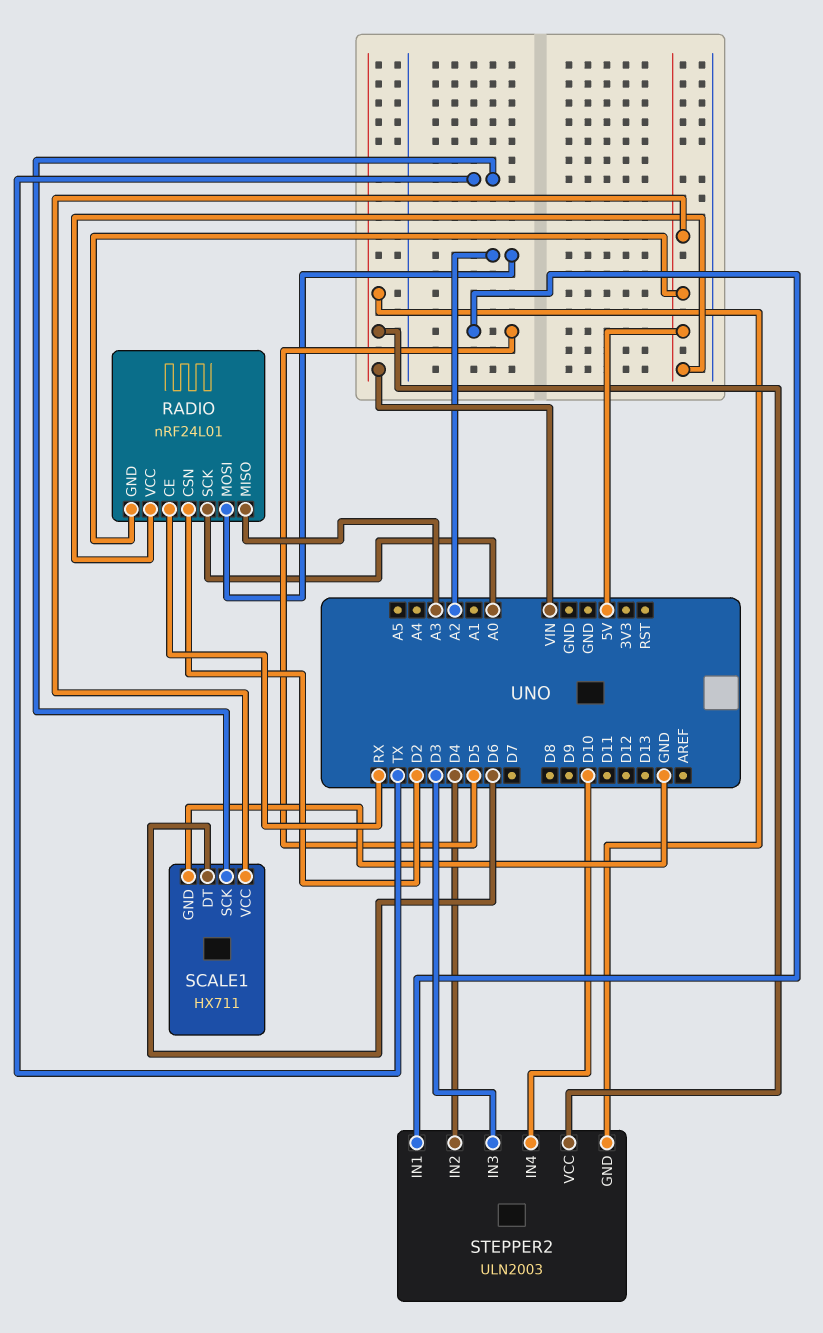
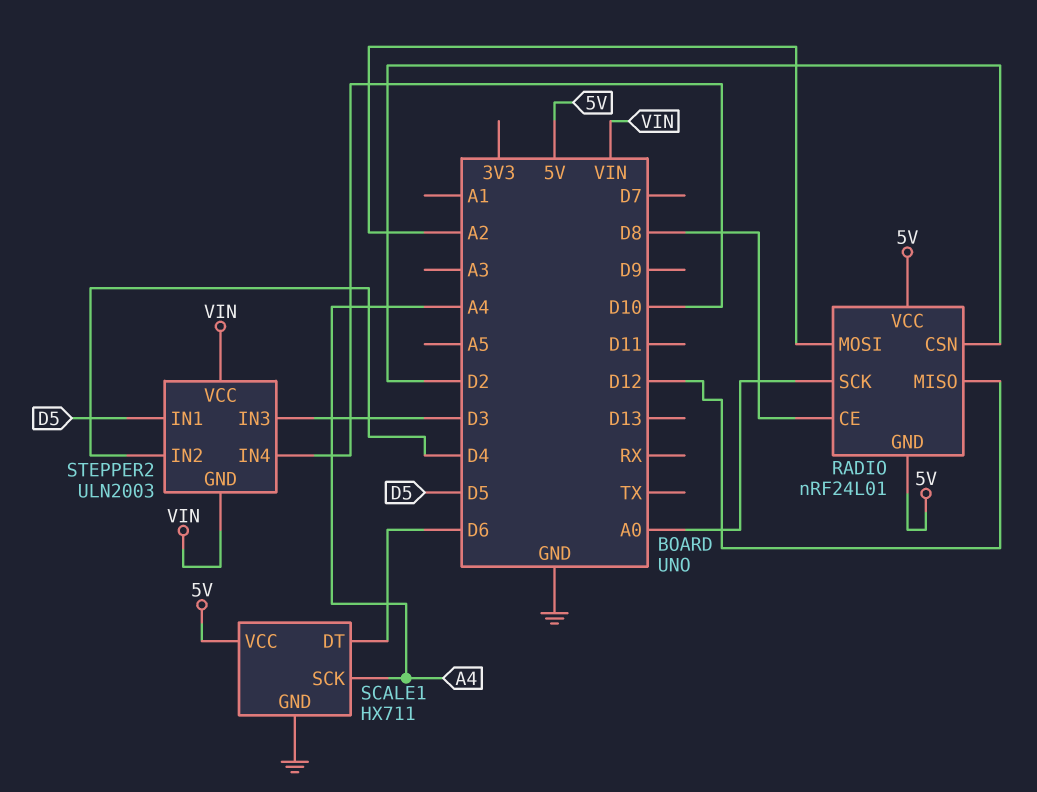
RADIO pin CE: RX -> D8
RADIO pin MISO: A3 -> D12
SCALE1 pin SCK: TX -> A4

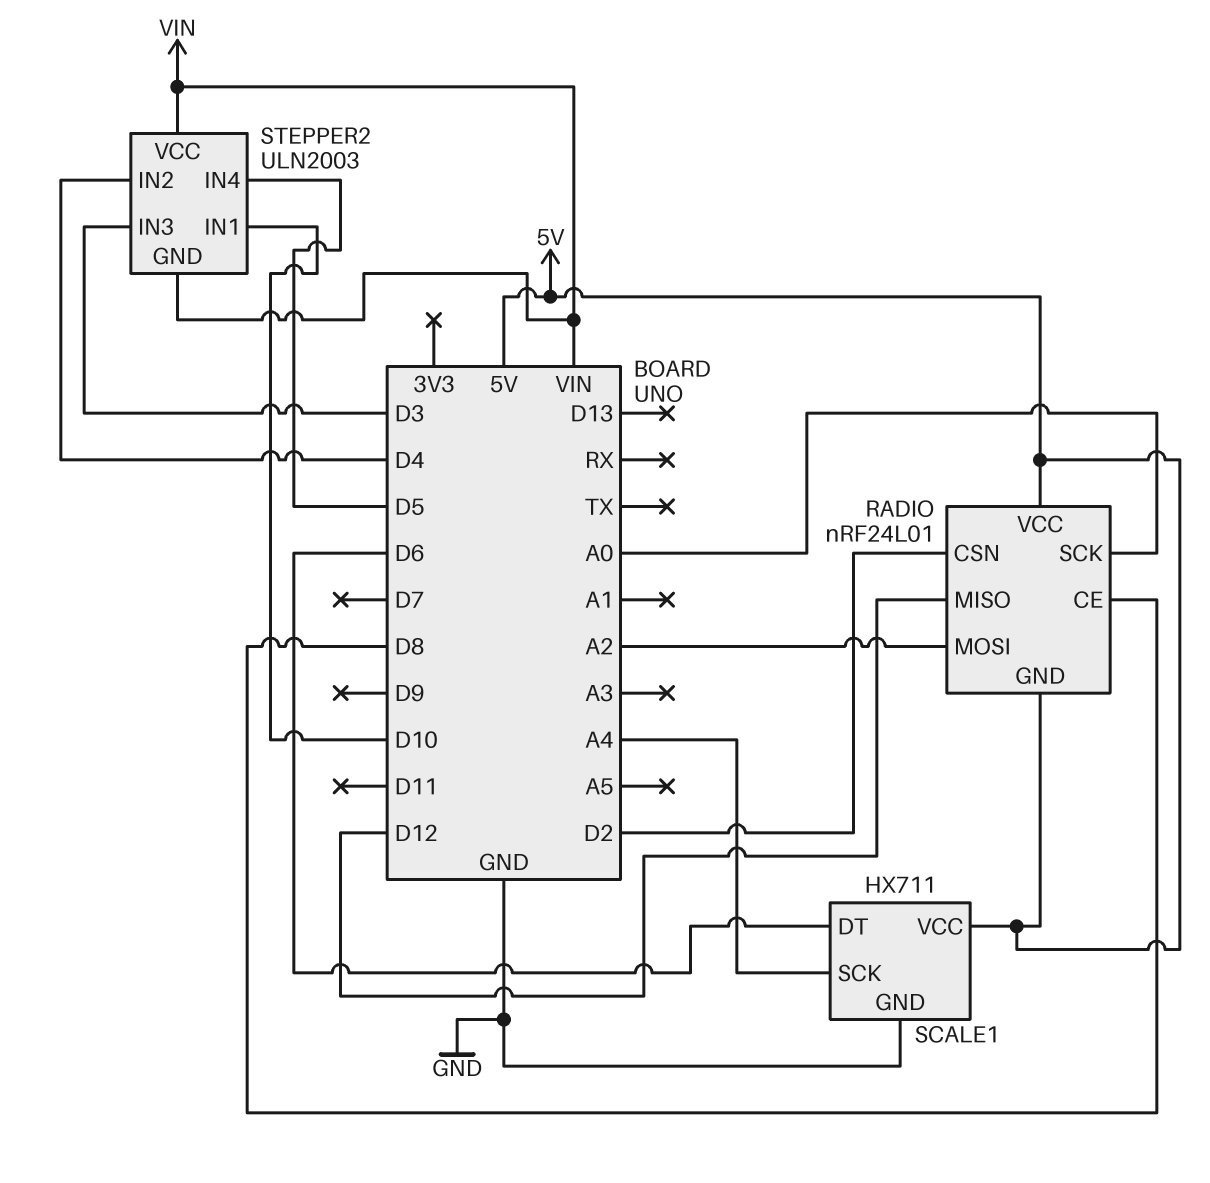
STEPPER2 pin IN1: D5 -> D10
STEPPER2 pin IN4: D10 -> D5

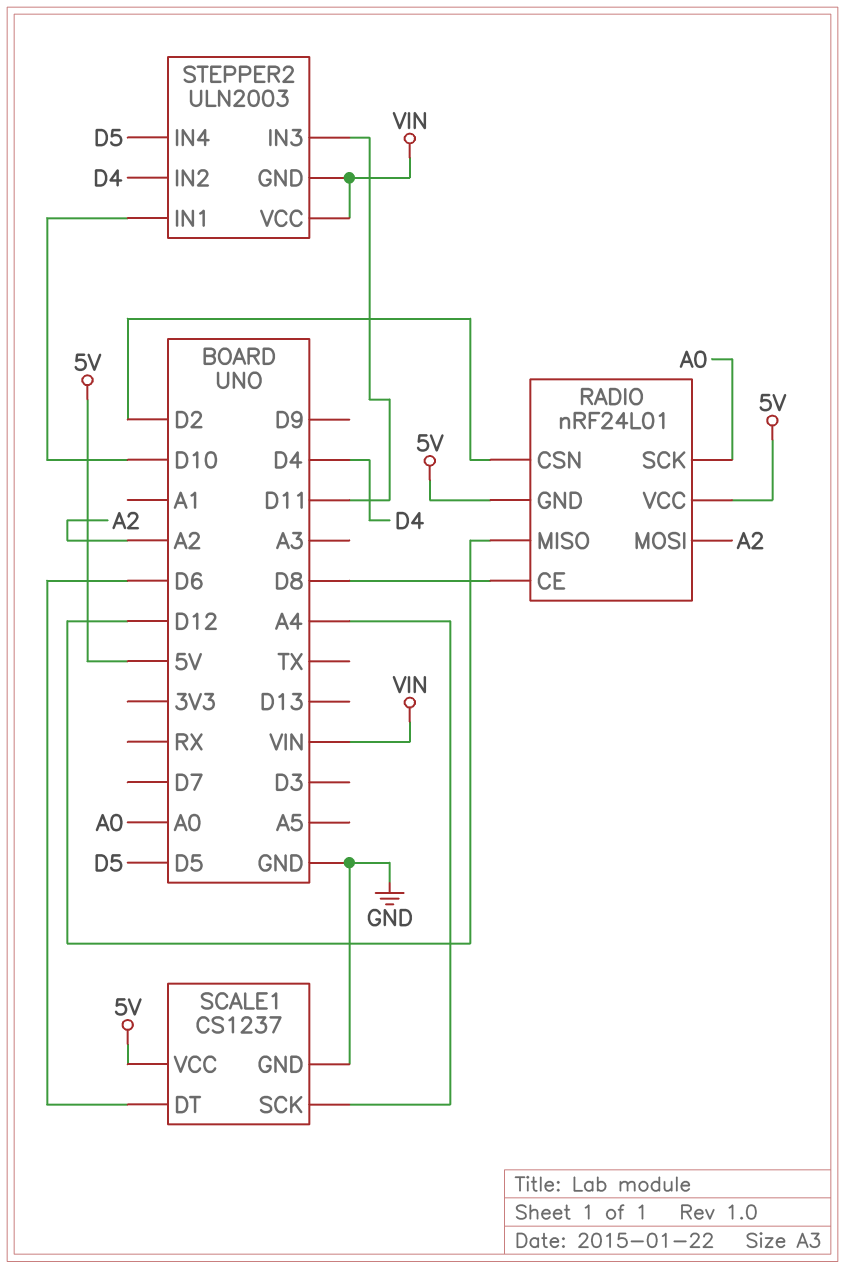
SCALE1: HX711 -> CS1237
STEPPER2 pin IN3: D3 -> D11

